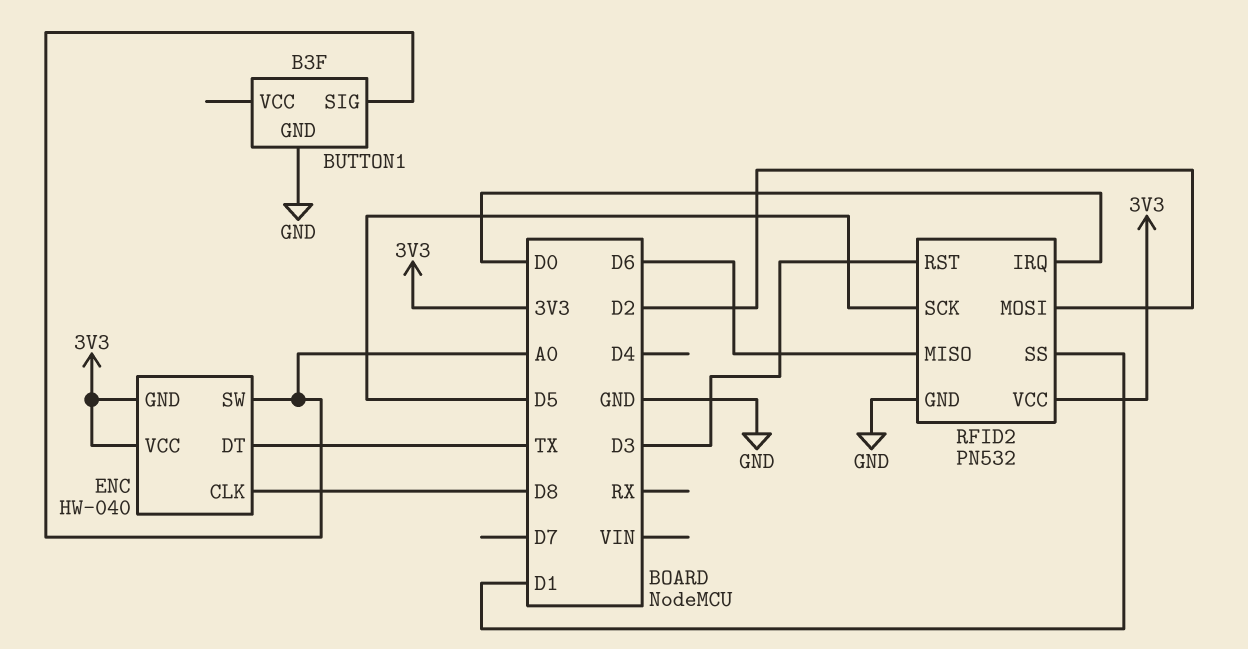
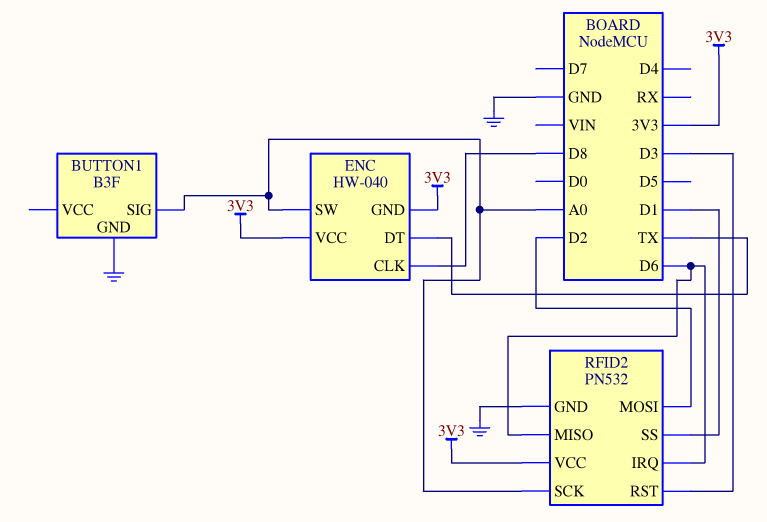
RFID2 pin IRQ: D0 -> D6
RFID2 pin SCK: D5 -> A0

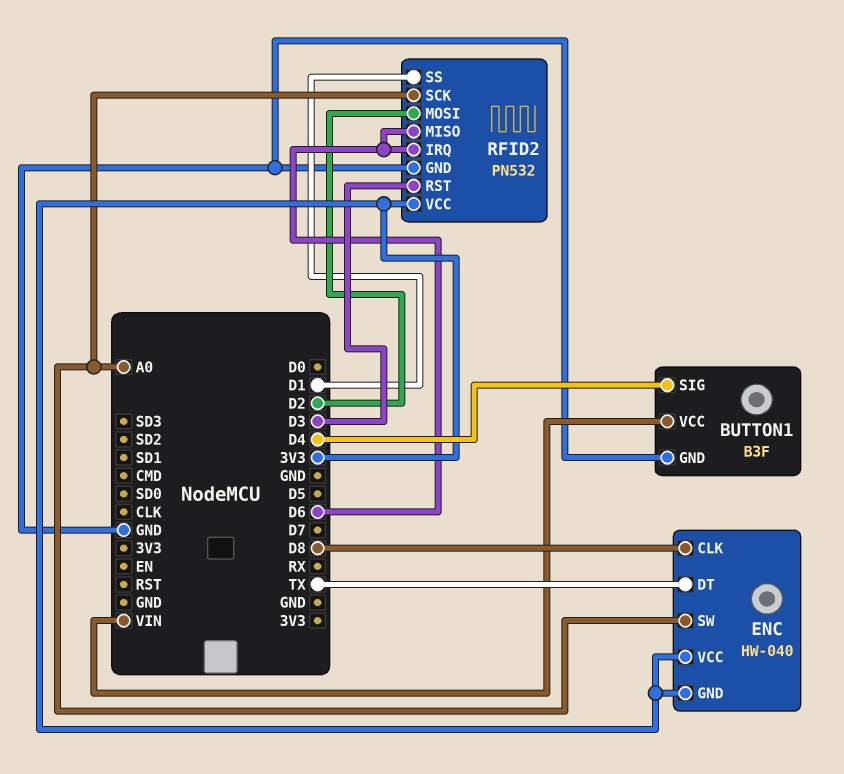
BUTTON1 pin SIG: A0 -> D4
BUTTON1 pin VCC: none -> VIN

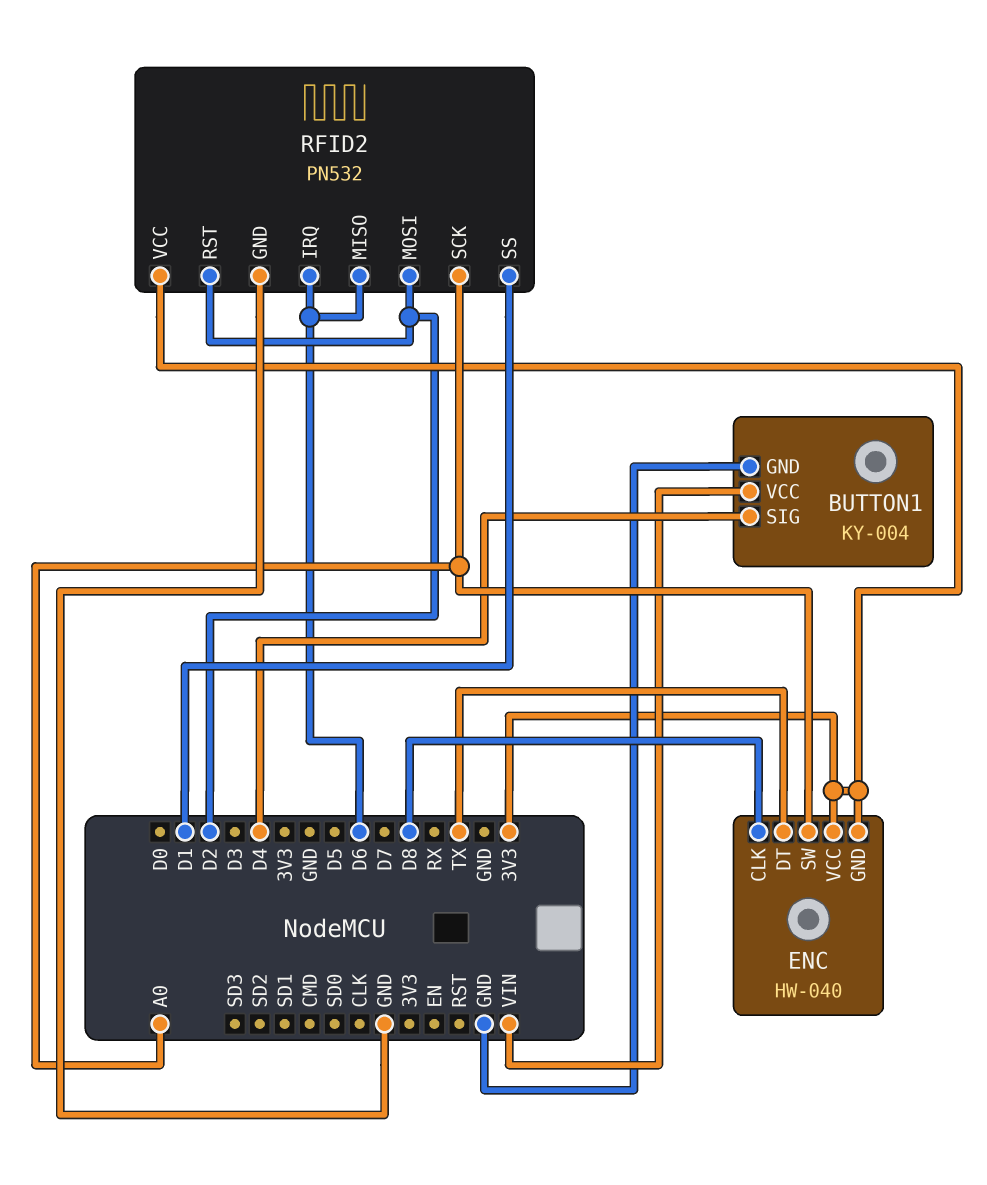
BUTTON1: B3F -> KY-004
RFID2 pin RST: D3 -> D2

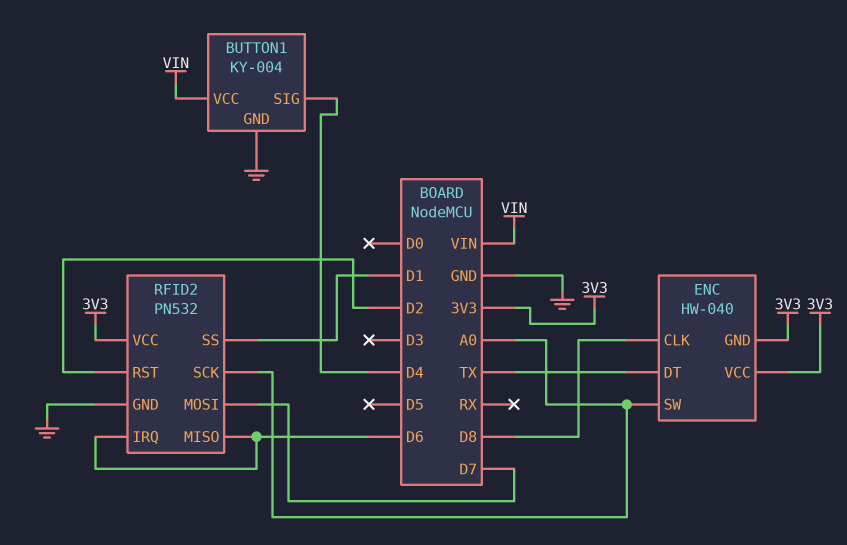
RFID2 pin MOSI: D2 -> D7

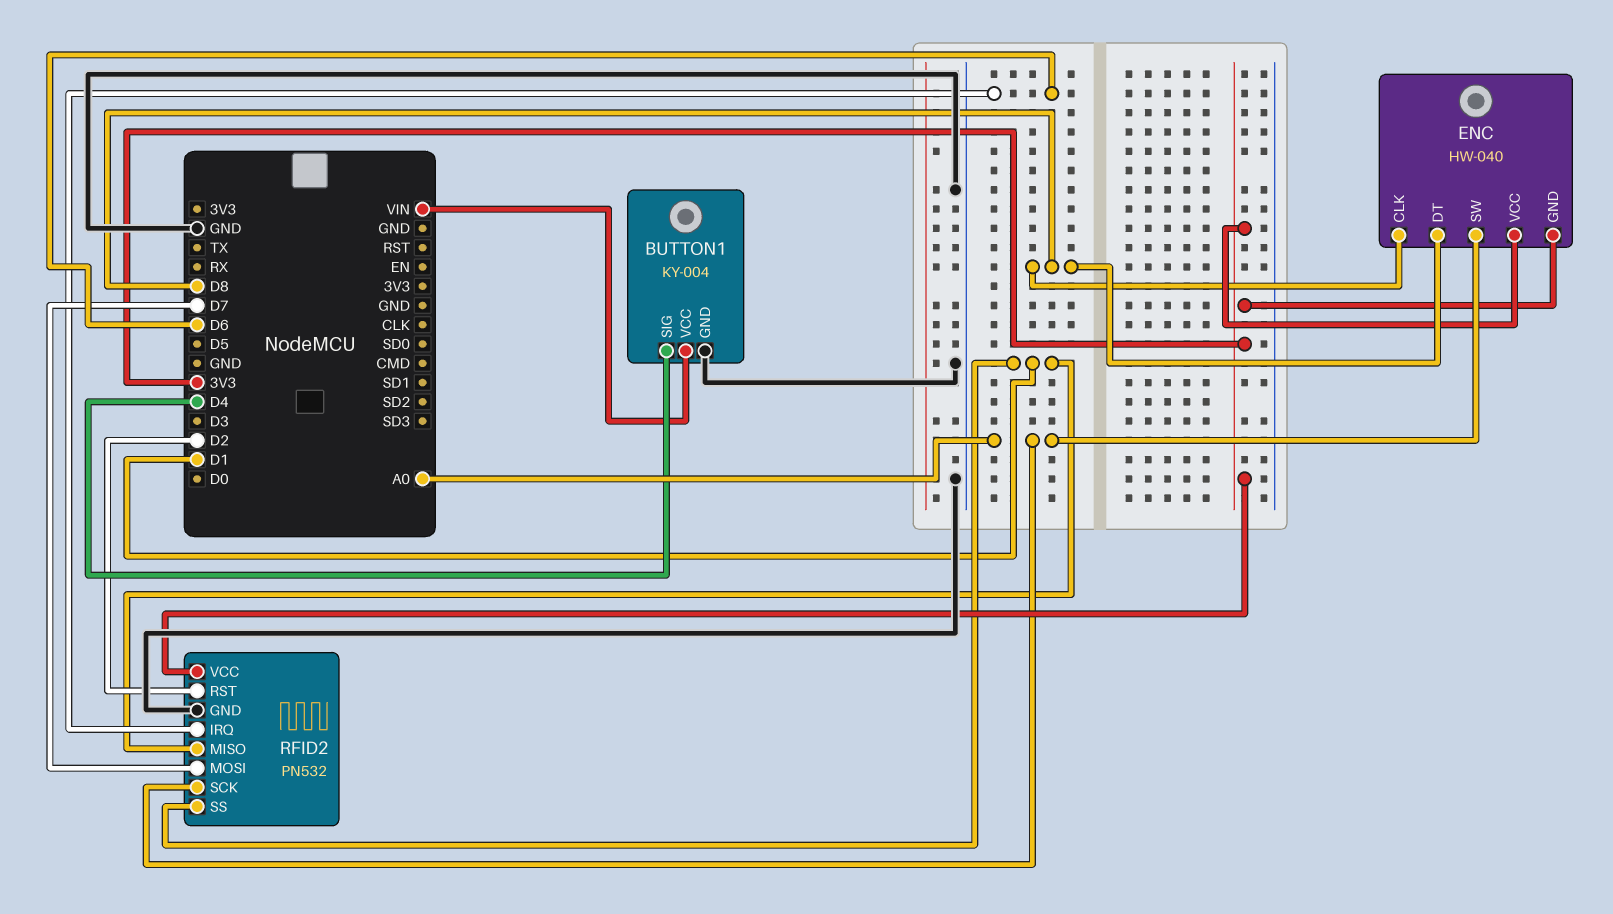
ENC pin DT: TX -> D8
RFID2 pin MISO: D6 -> D1

